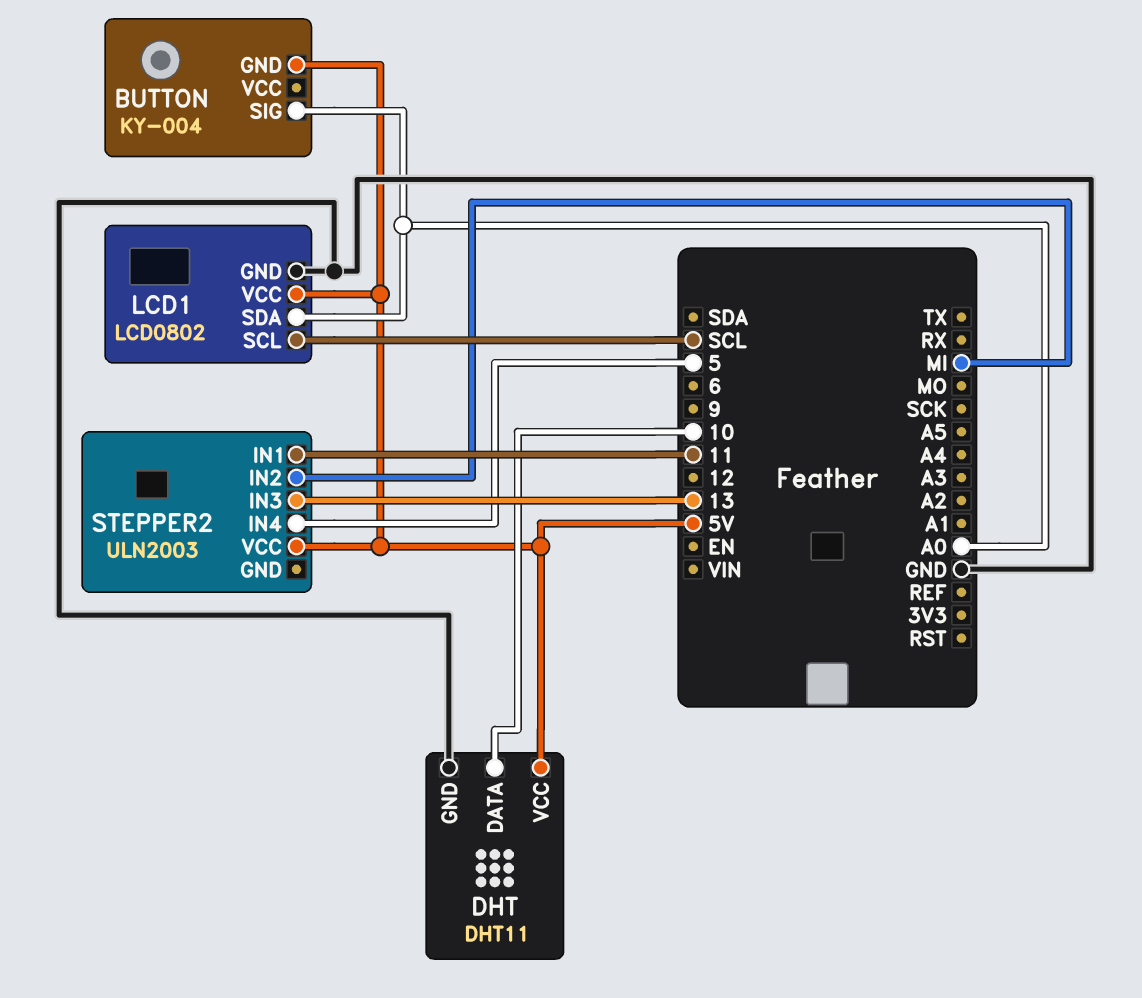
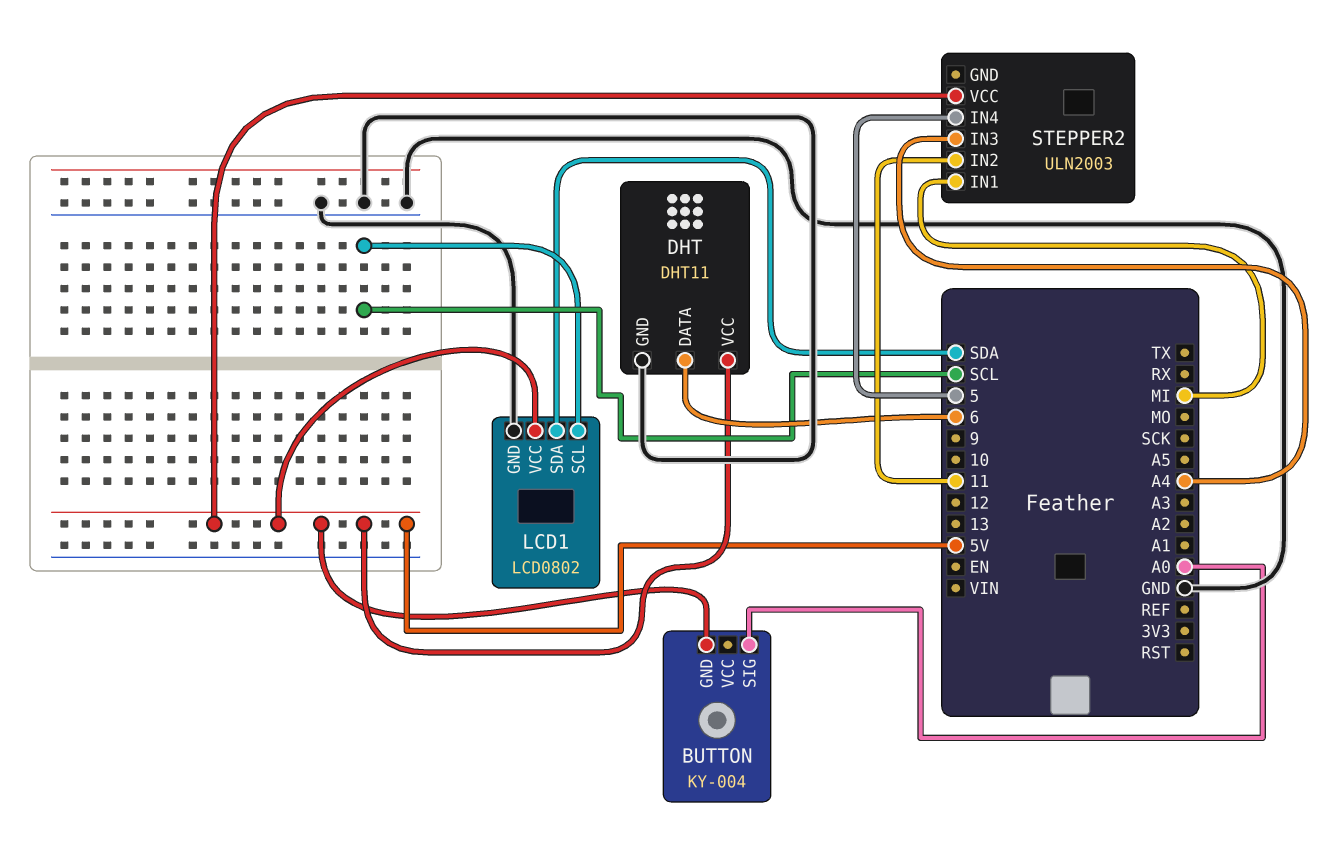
DHT pin DATA: 10 -> 6
LCD1 pin SDA: A0 -> SDA
STEPPER2 pin IN1: 11 -> MI
STEPPER2 pin IN2: MI -> 11
STEPPER2 pin IN3: 13 -> A4

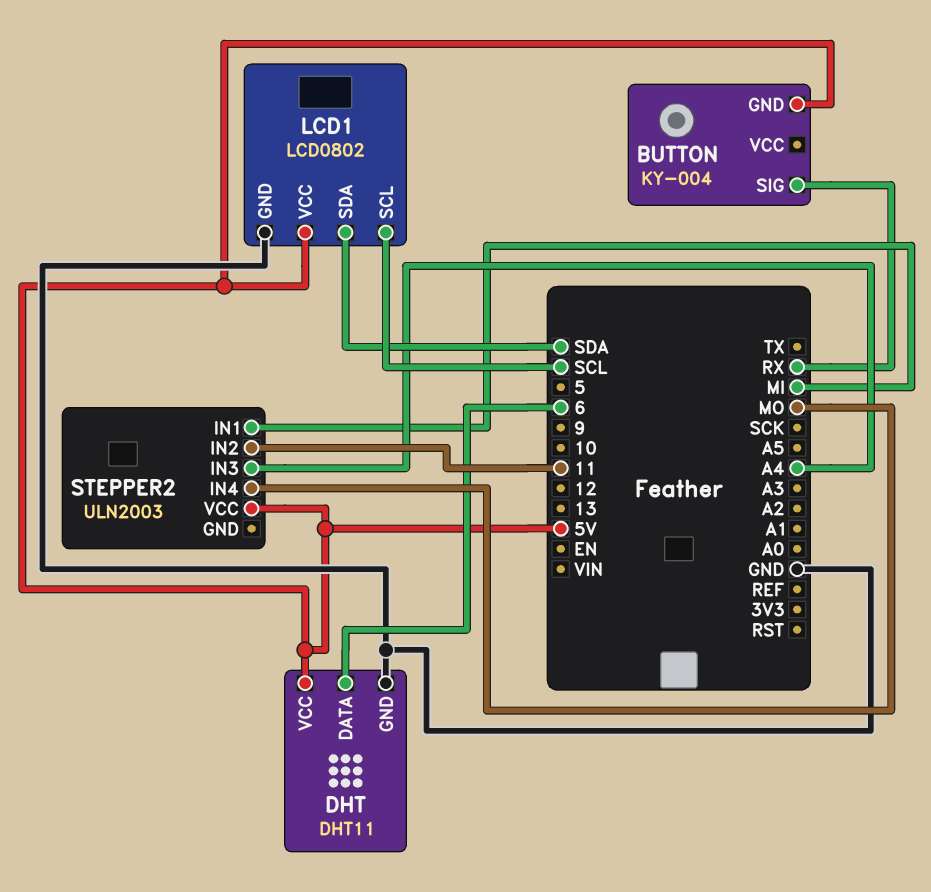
BUTTON pin SIG: A0 -> RX
STEPPER2 pin IN4: 5 -> MO

